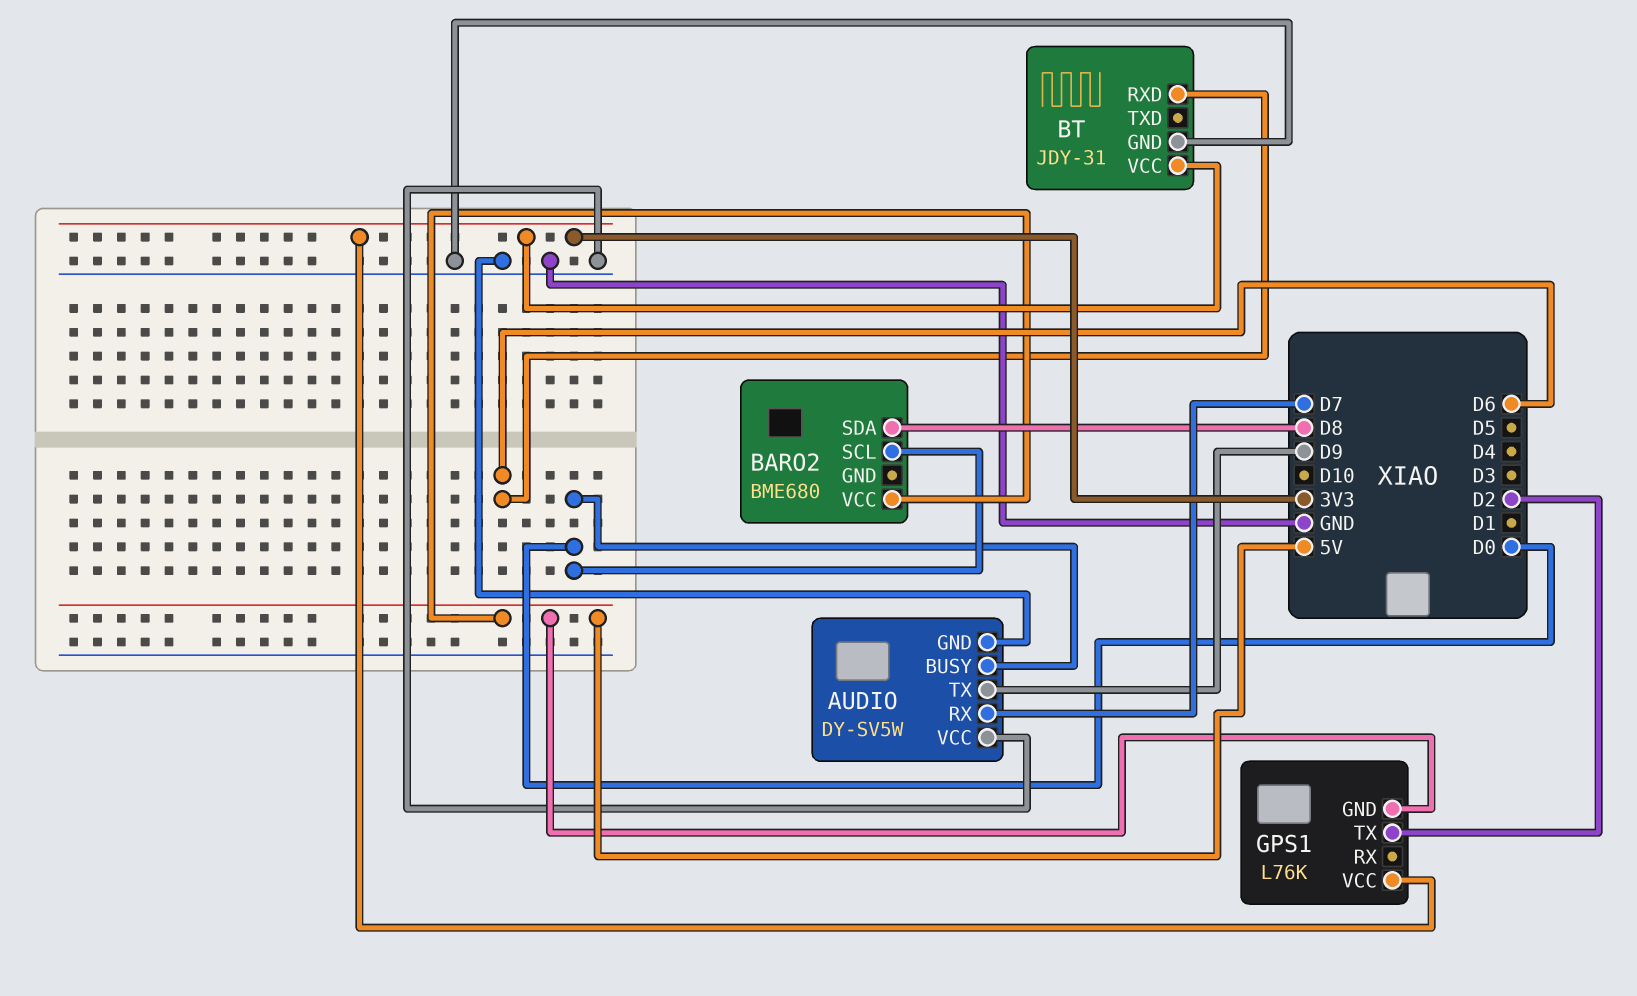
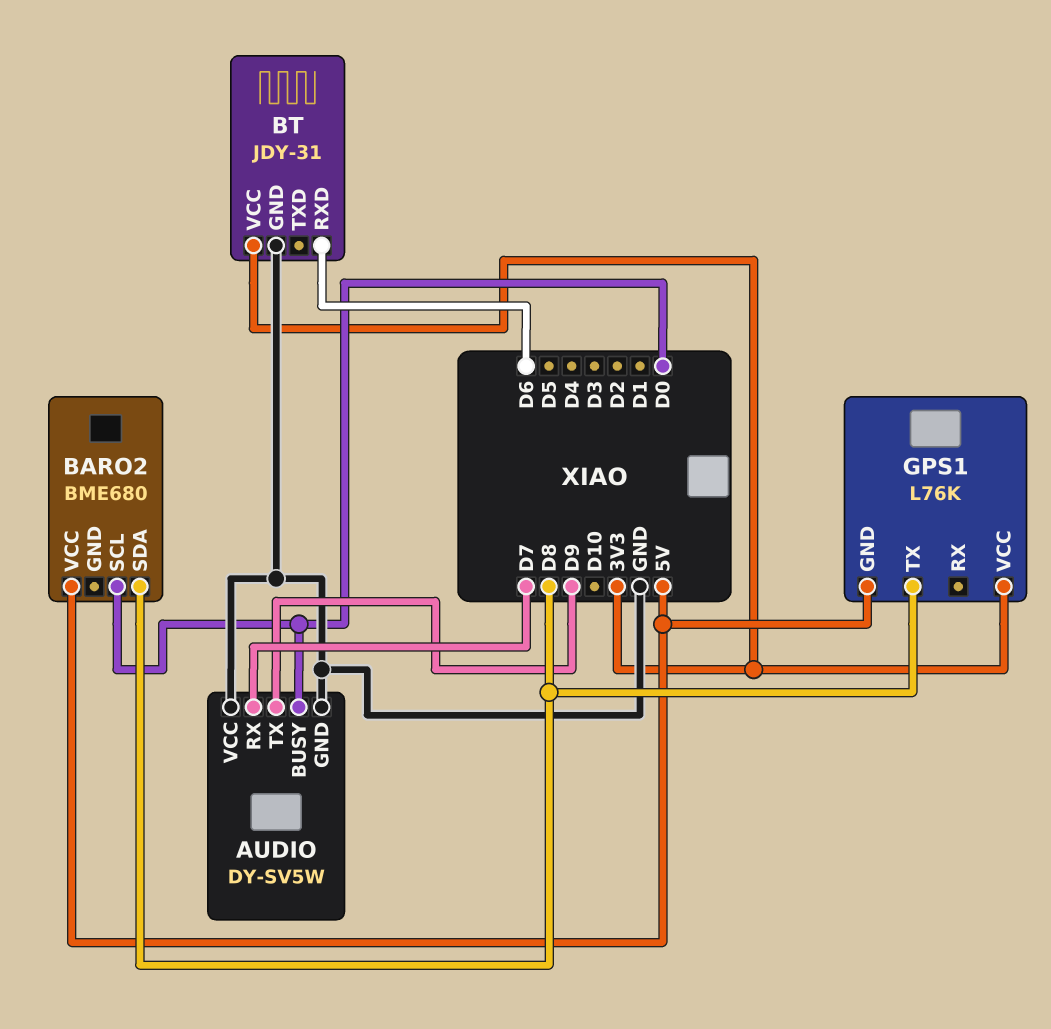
GPS1 pin TX: D2 -> D8

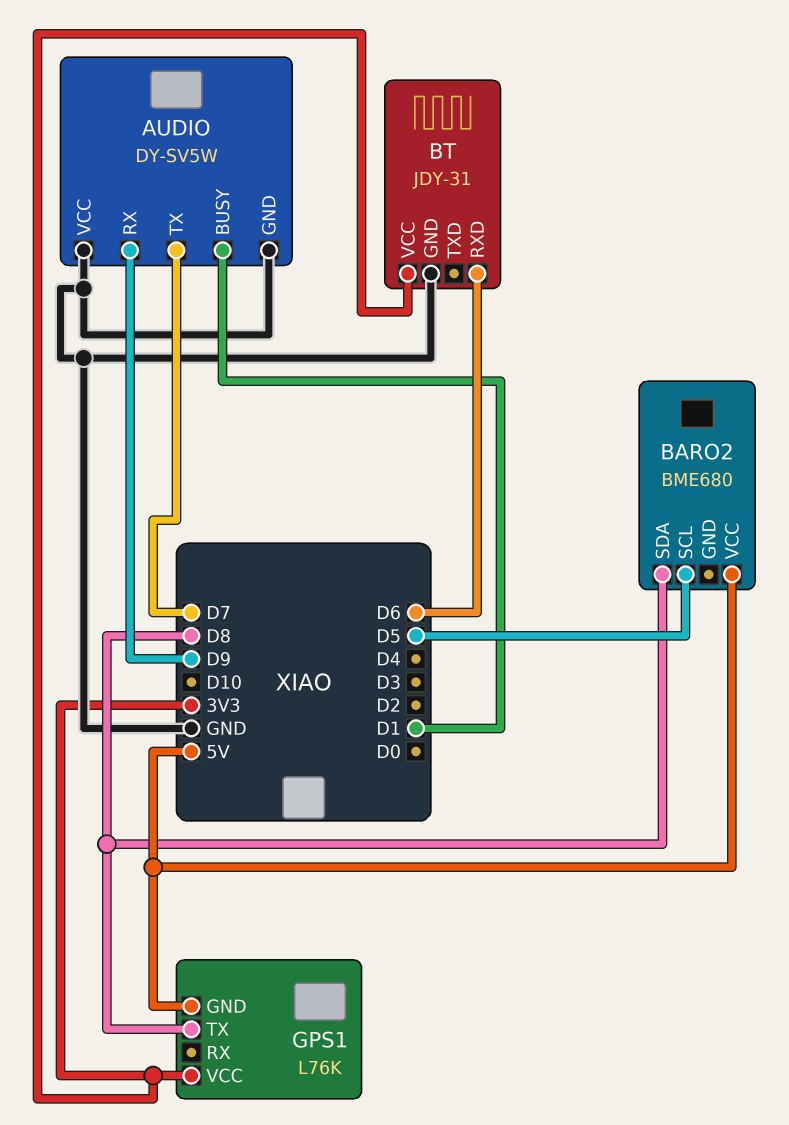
AUDIO pin BUSY: D0 -> D1
AUDIO pin RX: D7 -> D9
AUDIO pin TX: D9 -> D7
BARO2 pin SCL: D0 -> D5

